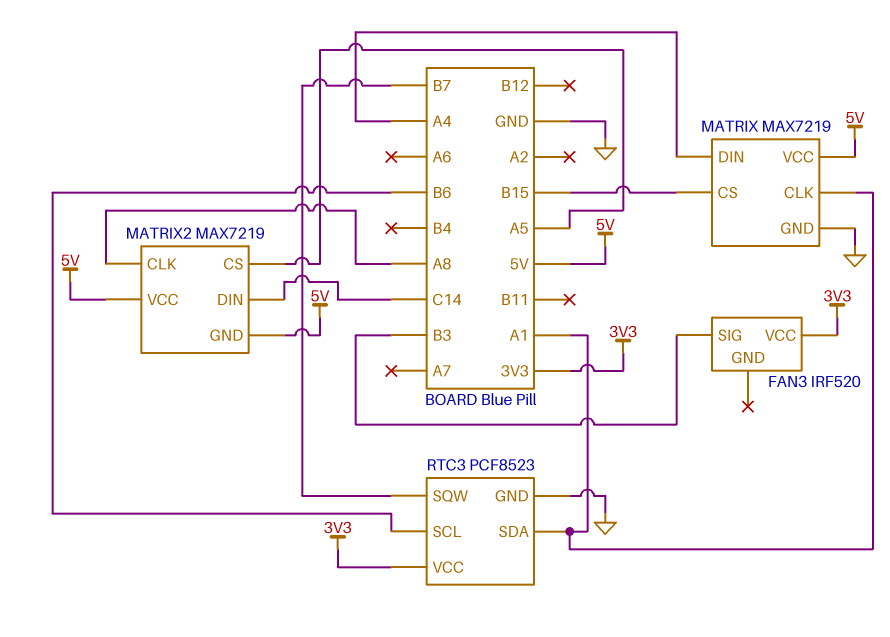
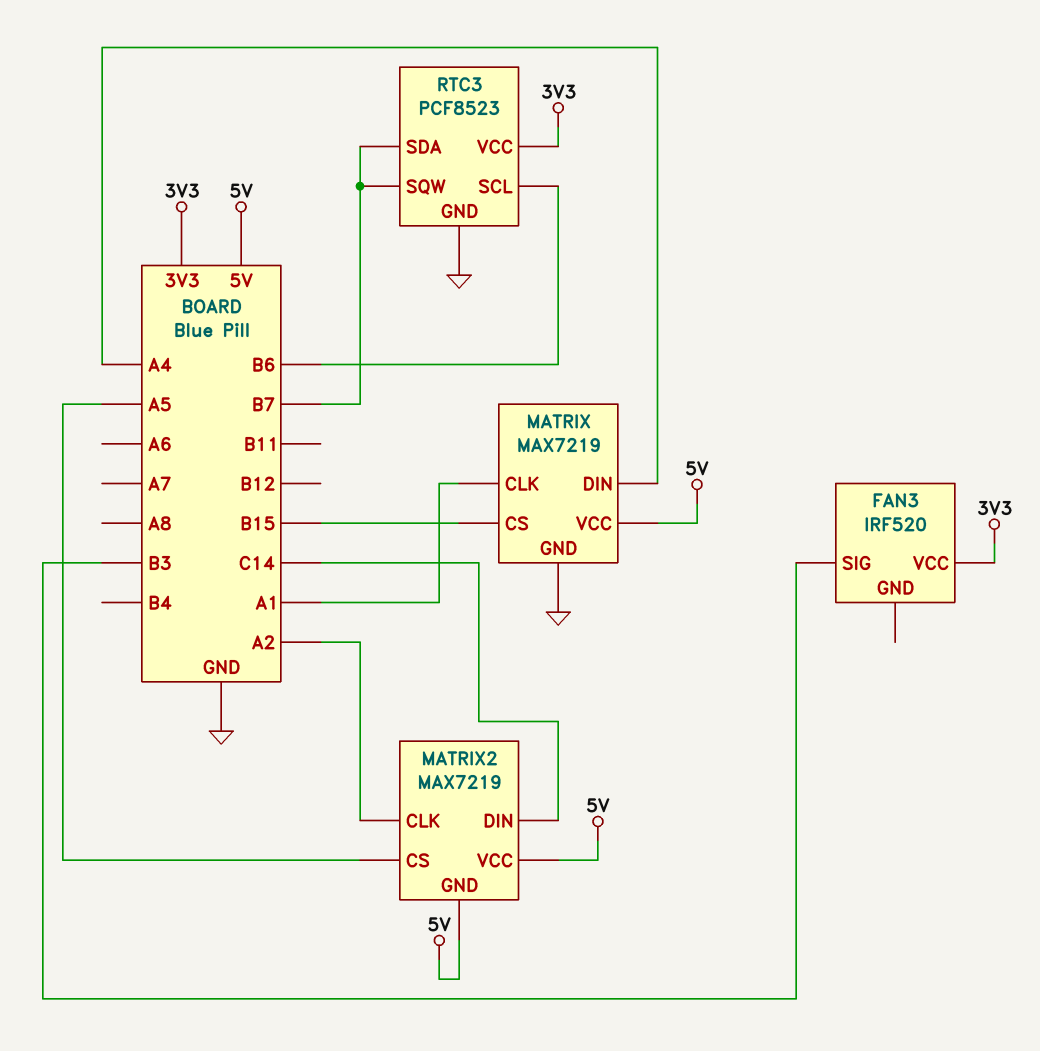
MATRIX2 pin CLK: A8 -> A2
RTC3 pin SDA: A1 -> B7

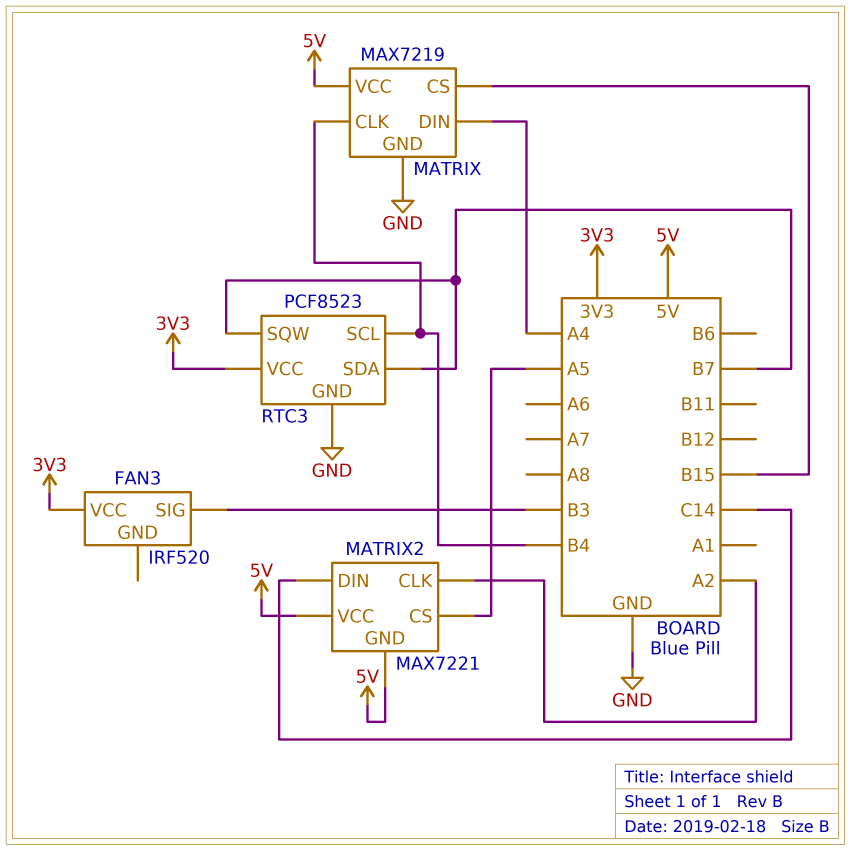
MATRIX pin CLK: A1 -> B4
MATRIX2: MAX7219 -> MAX7221
RTC3 pin SCL: B6 -> B4

